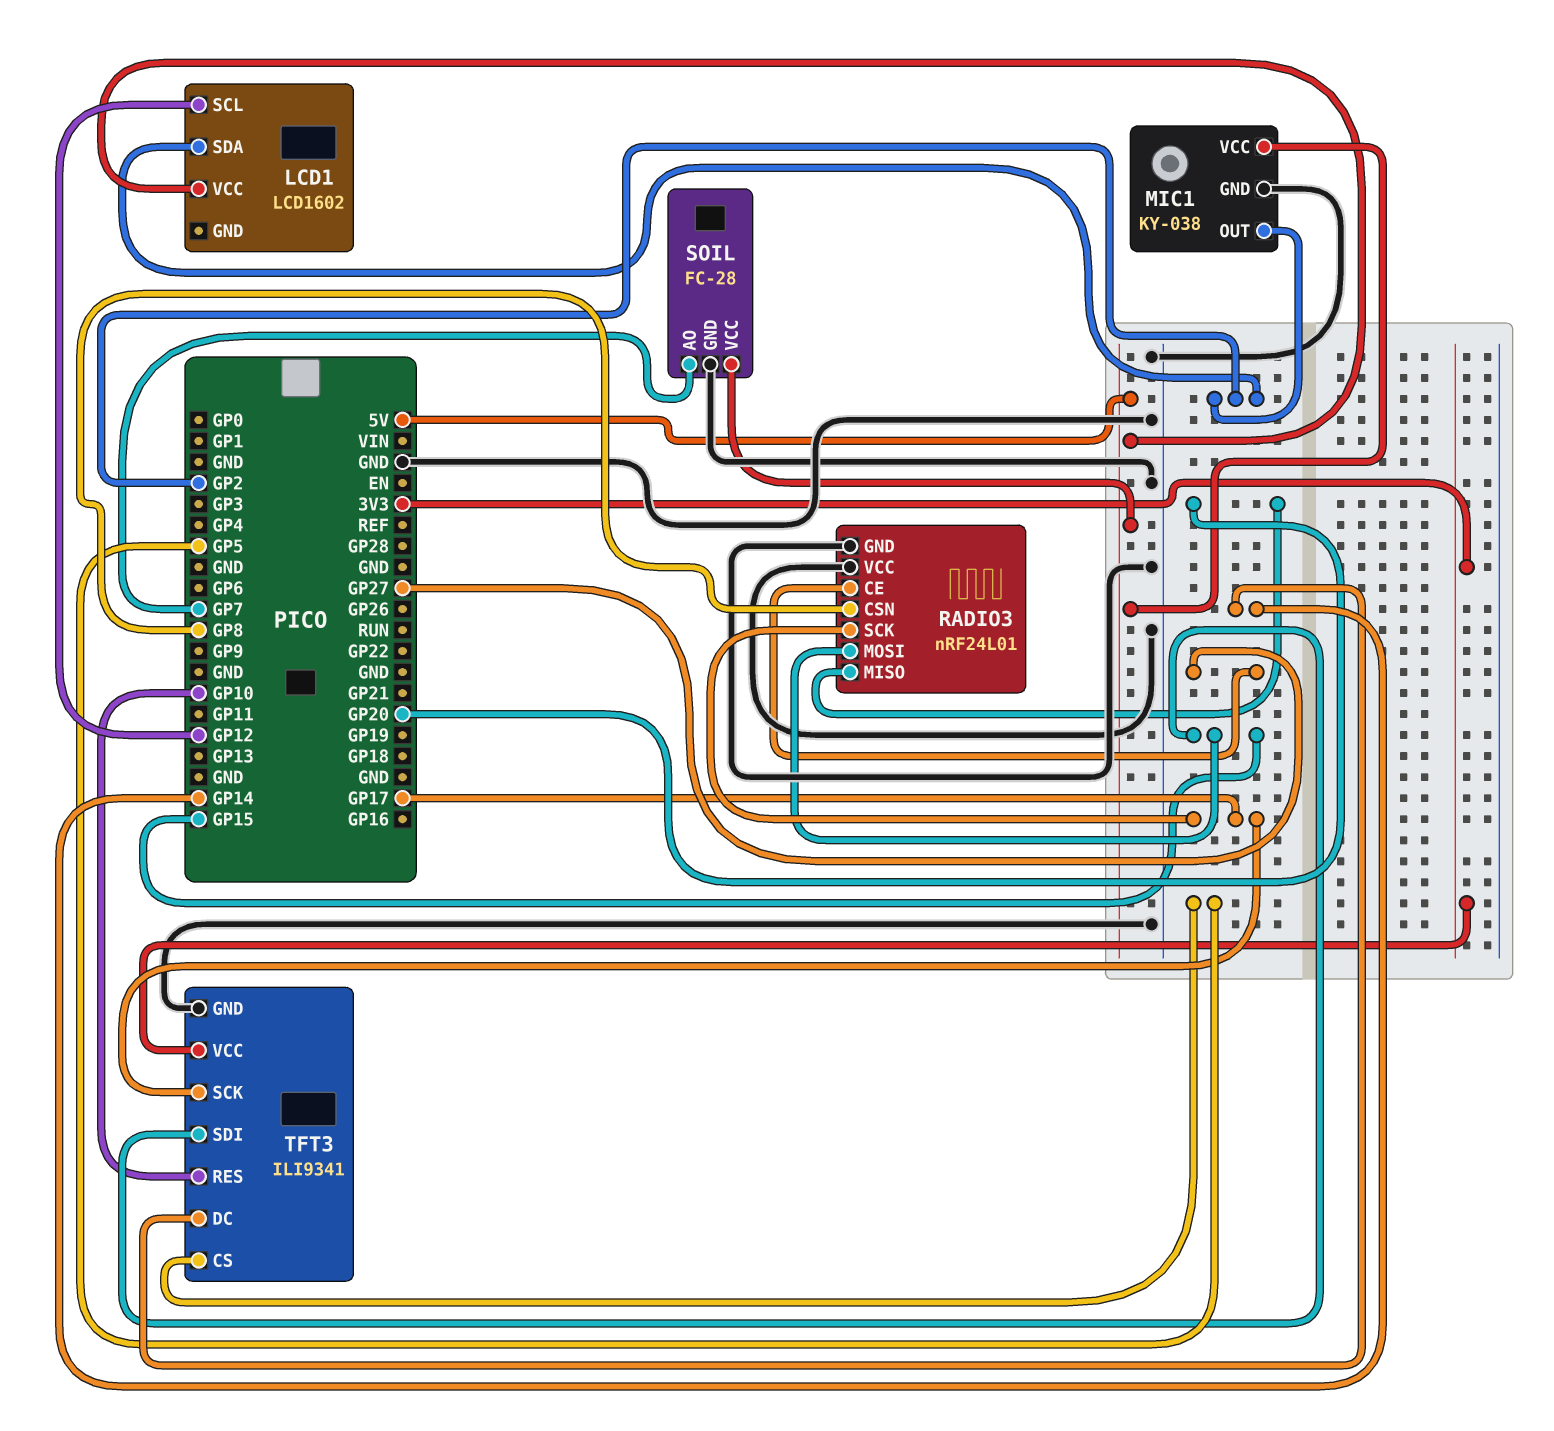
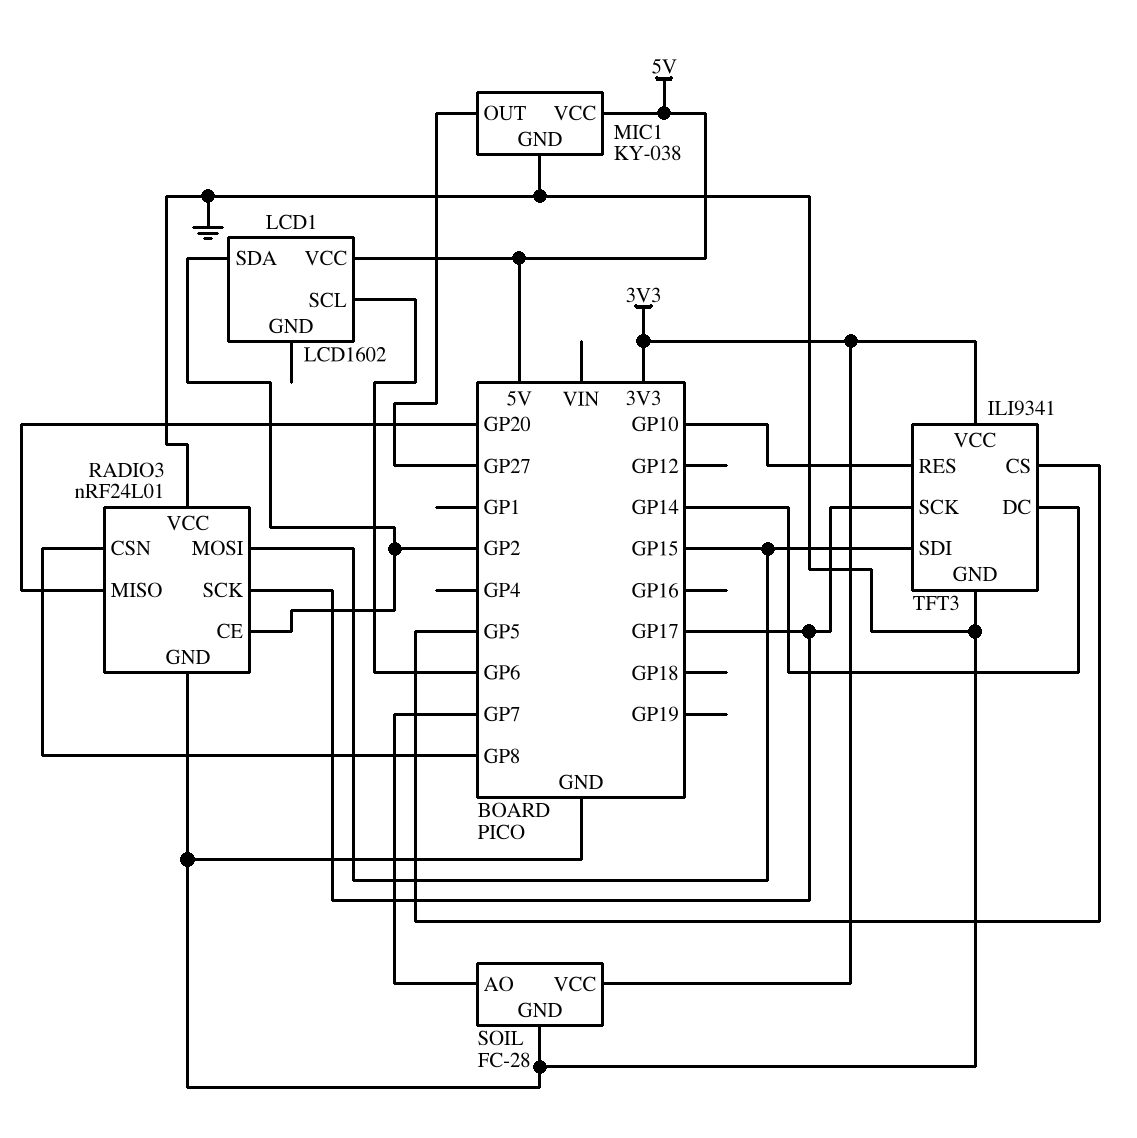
LCD1 pin SCL: GP12 -> GP6
MIC1 pin OUT: GP2 -> GP27
RADIO3 pin CE: GP27 -> GP2
SOIL pin VCC: 5V -> 3V3

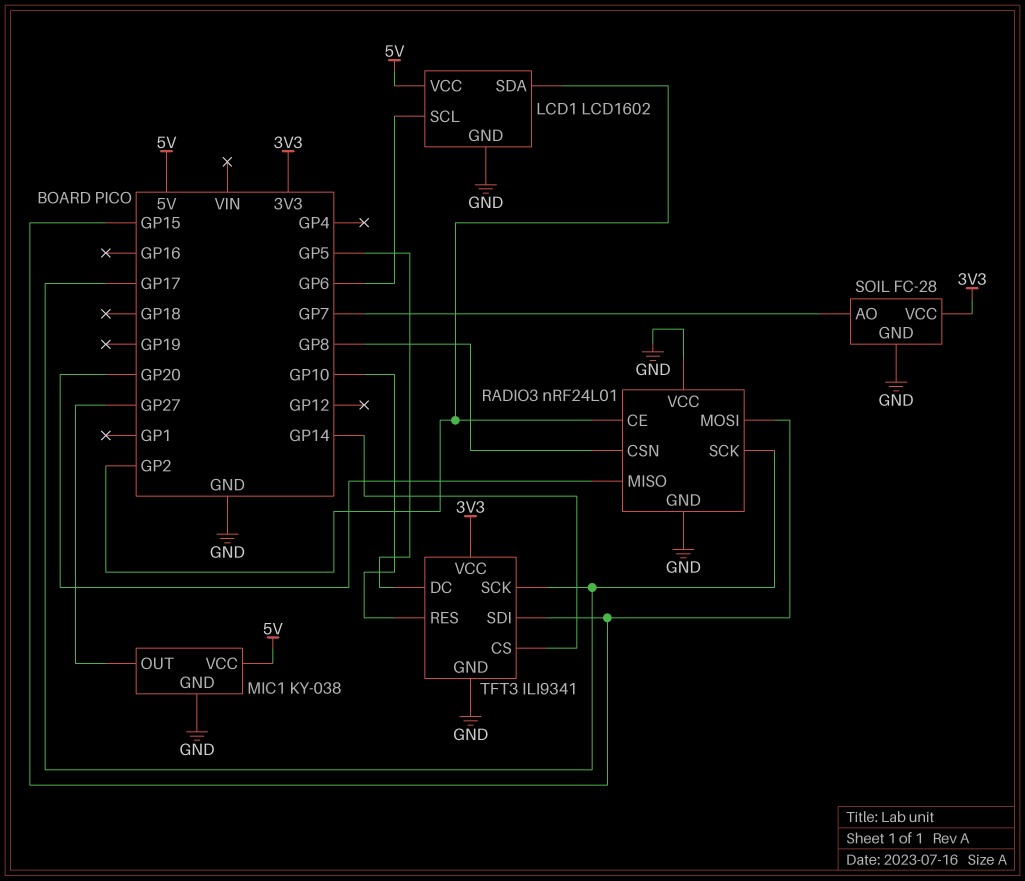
LCD1 pin GND: none -> GND
TFT3 pin CS: GP5 -> GP14
TFT3 pin DC: GP14 -> GP5

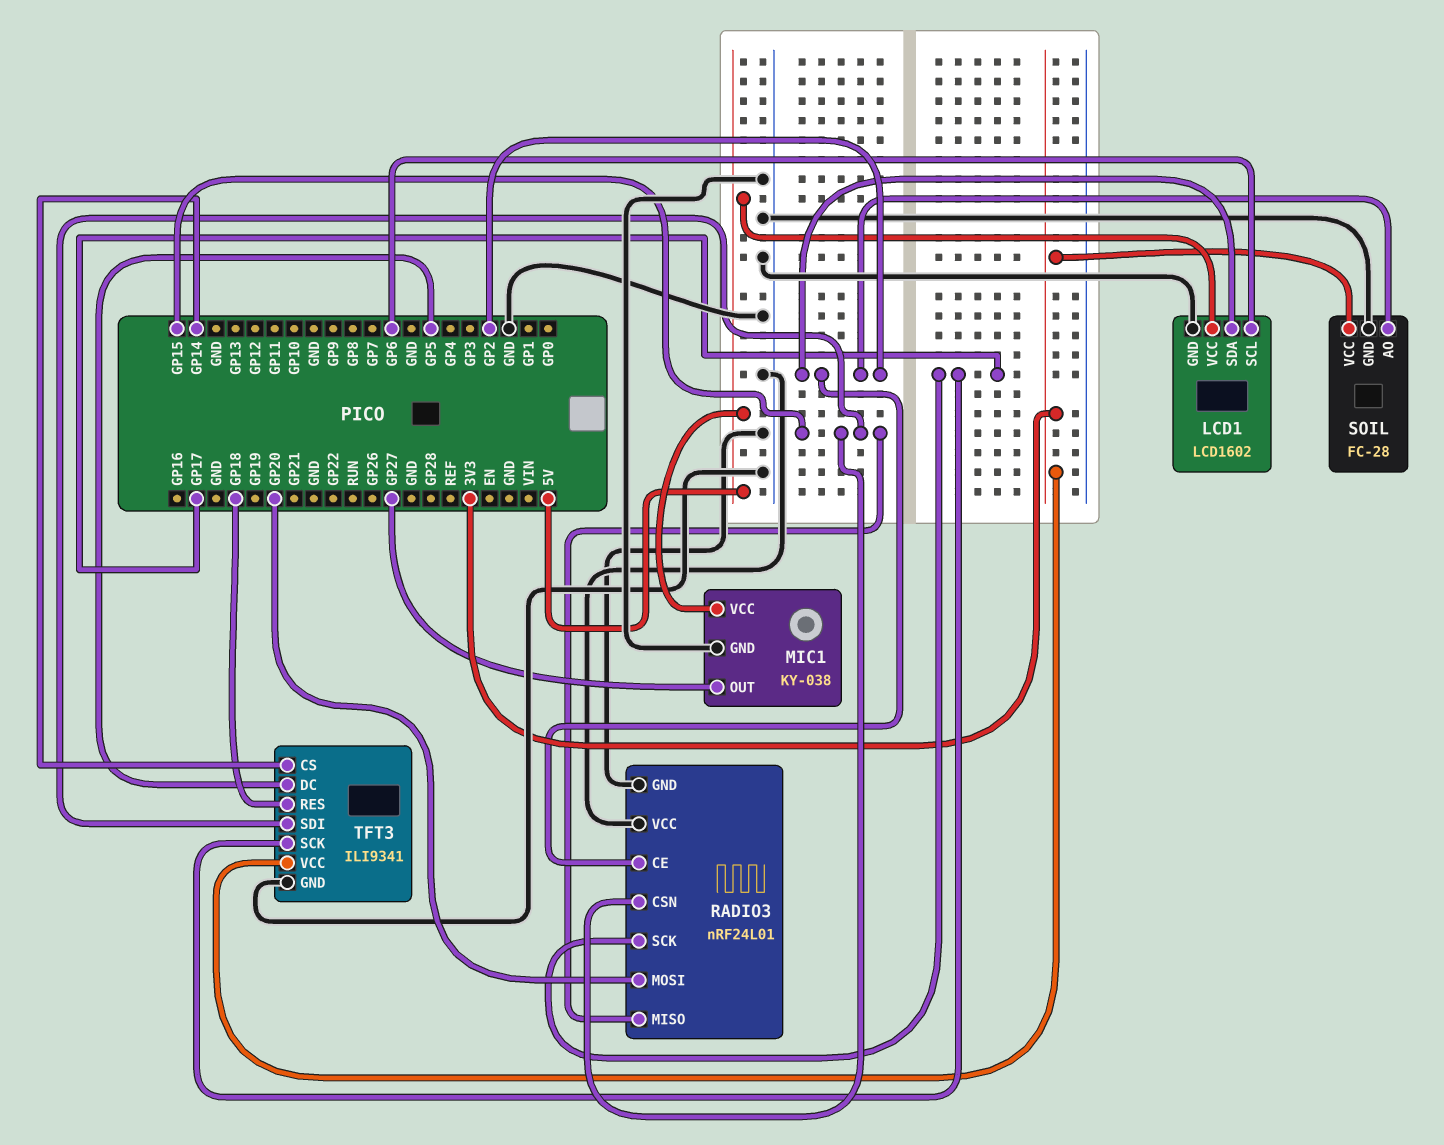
RADIO3 pin CSN: GP8 -> GP15
RADIO3 pin MISO: GP20 -> GP15
RADIO3 pin MOSI: GP15 -> GP20
SOIL pin AO: GP7 -> GP2
TFT3 pin RES: GP10 -> GP18

